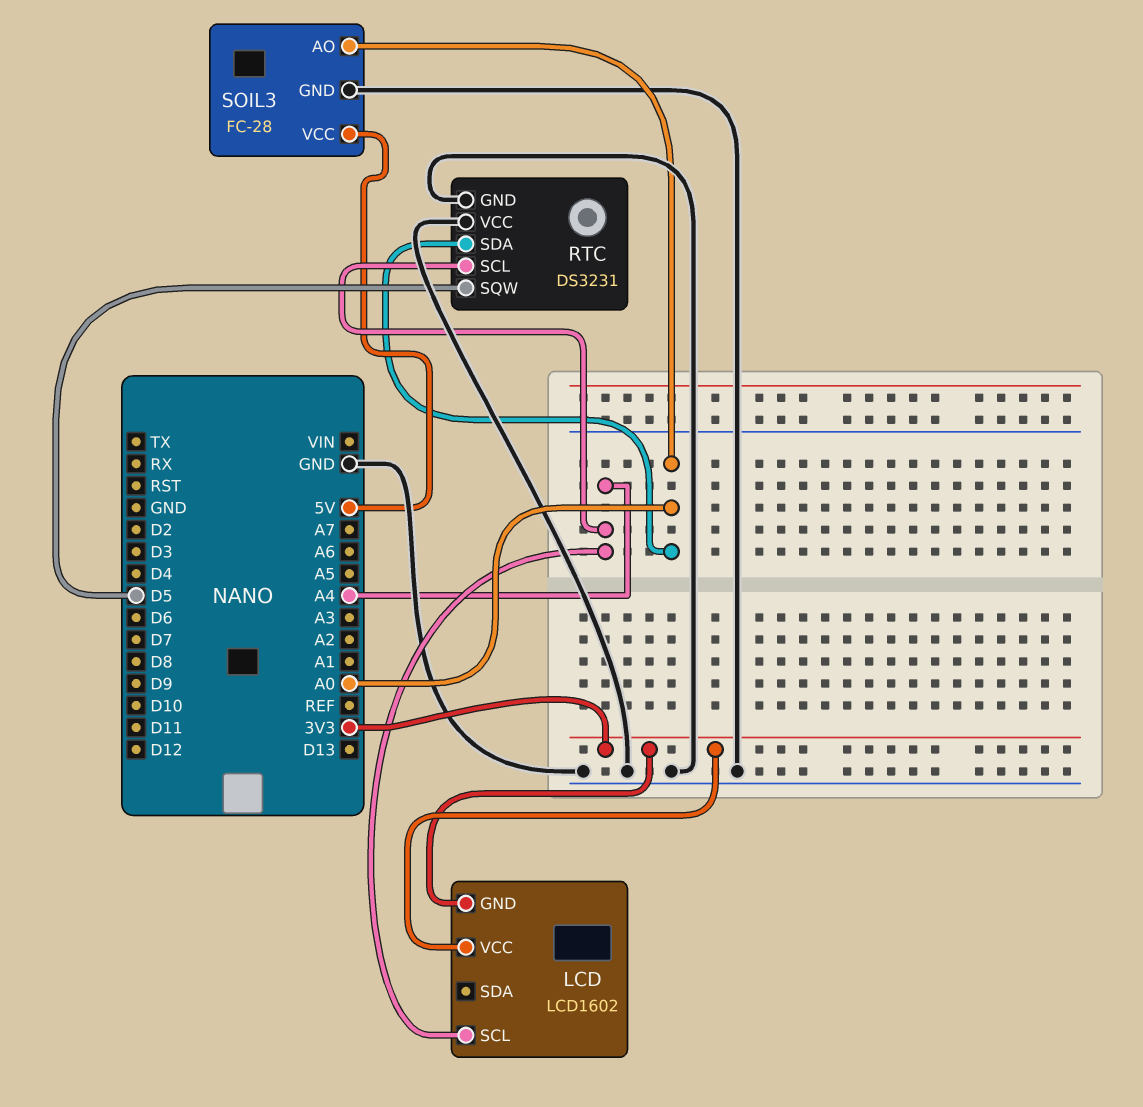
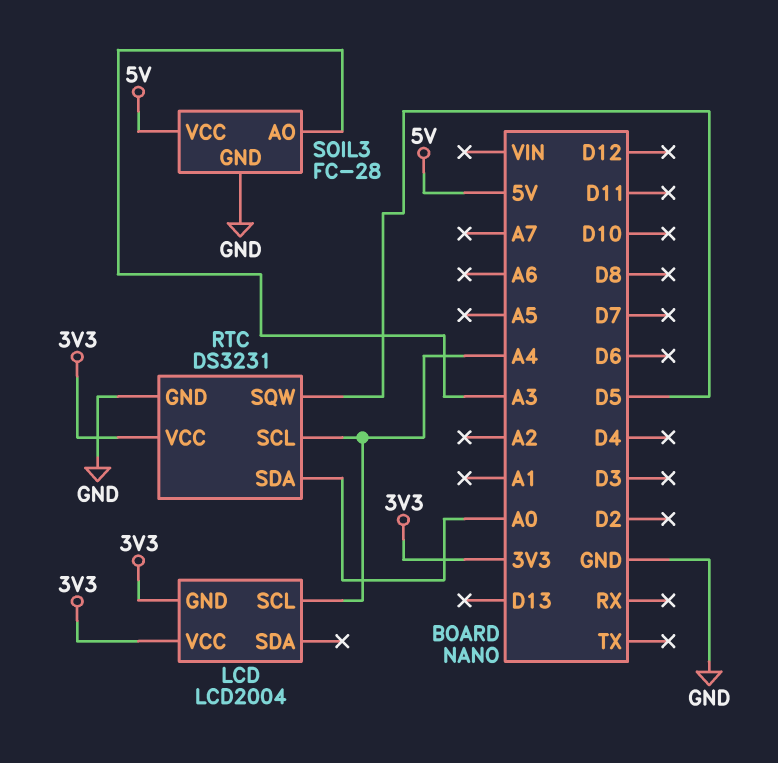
LCD: LCD1602 -> LCD2004
RTC pin VCC: GND -> 3V3
SOIL3 pin AO: A0 -> A3

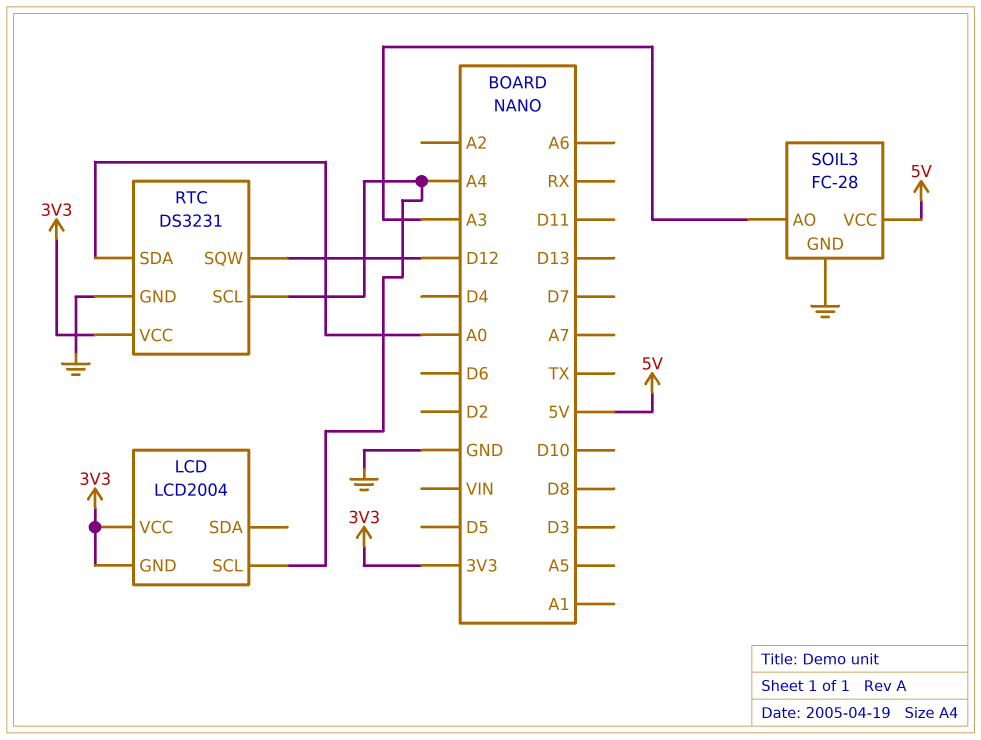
RTC pin SQW: D5 -> D12

